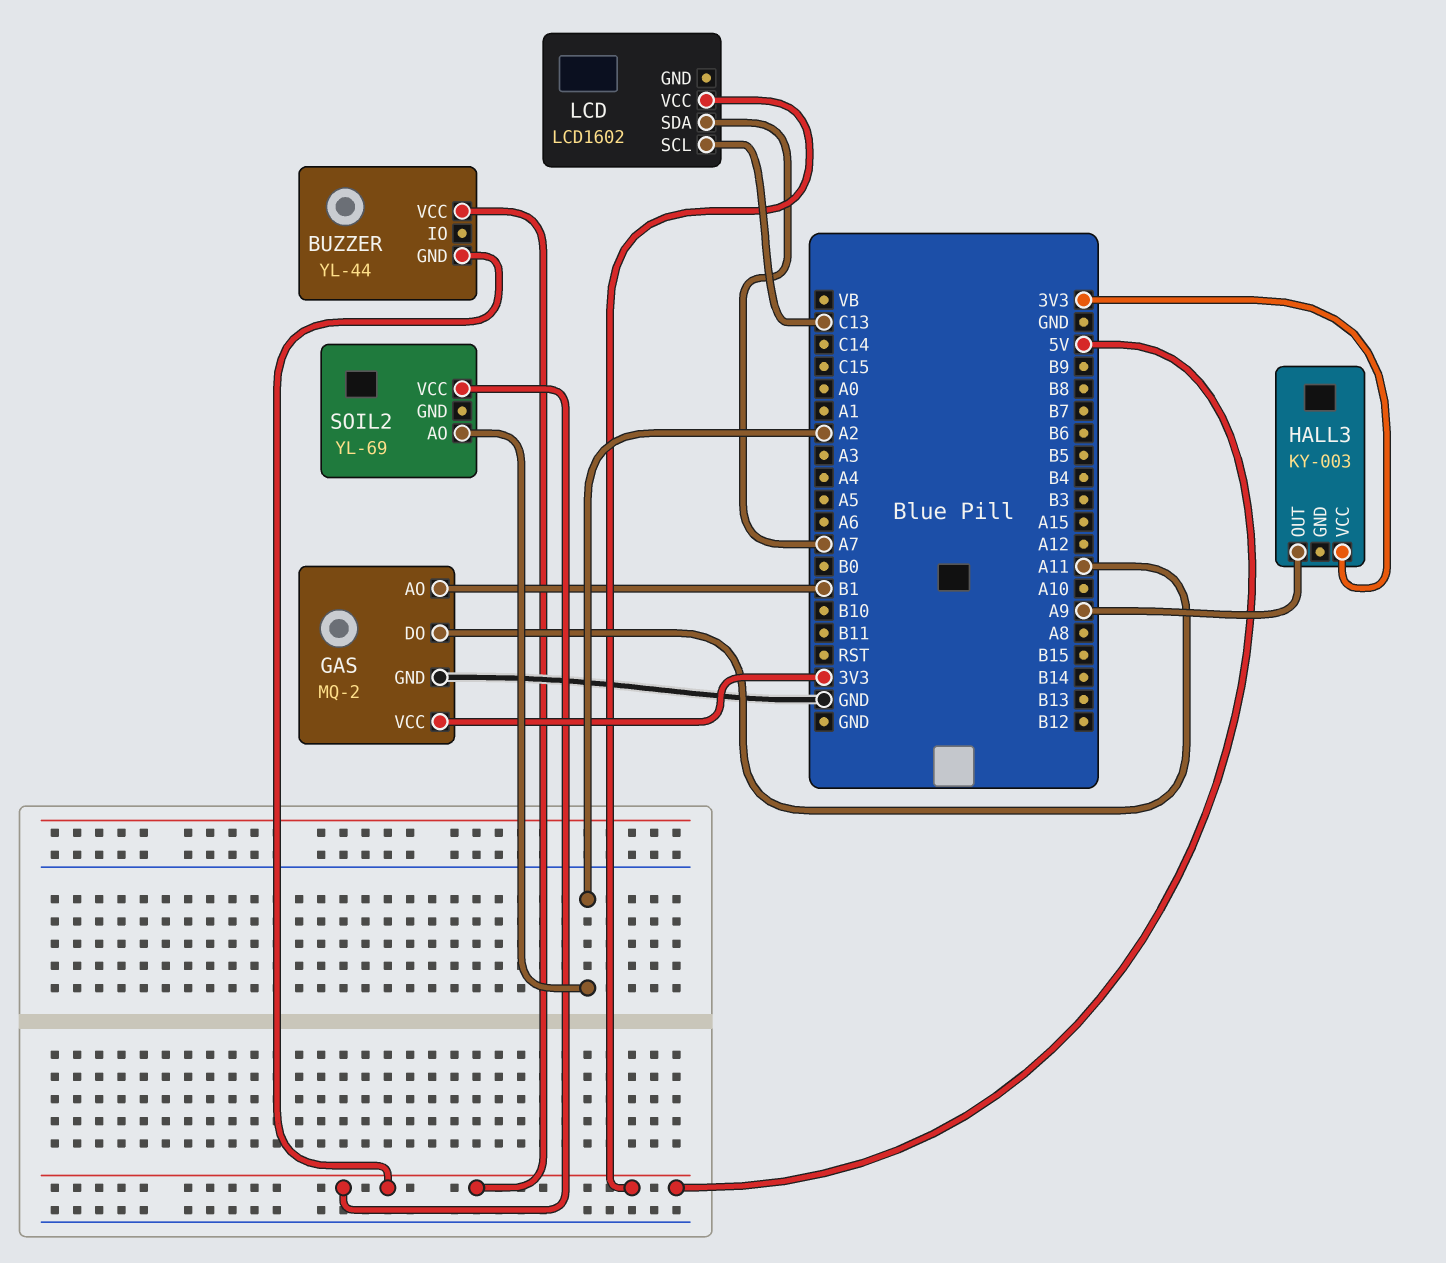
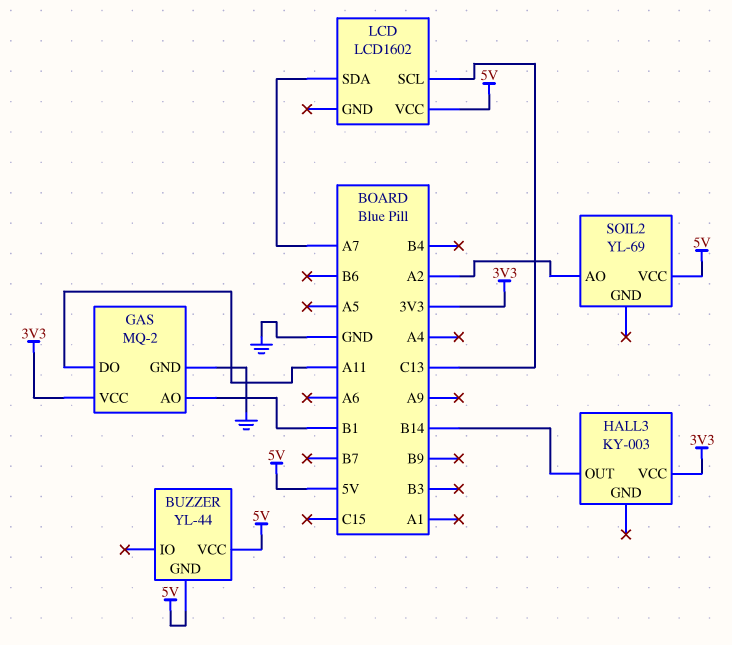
HALL3 pin OUT: A9 -> B14

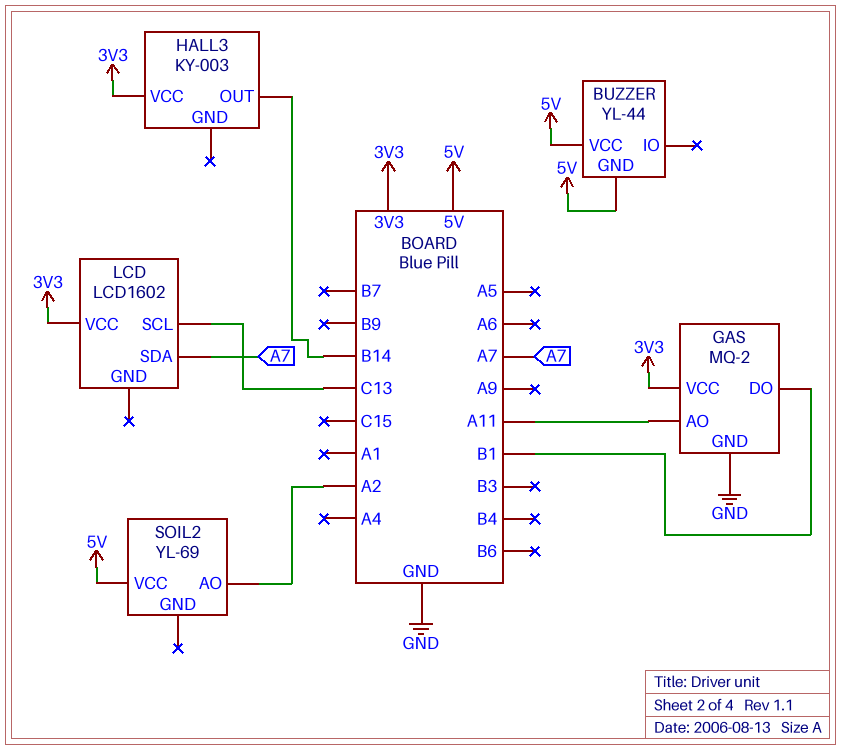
GAS pin AO: B1 -> A11
GAS pin DO: A11 -> B1
LCD pin VCC: 5V -> 3V3

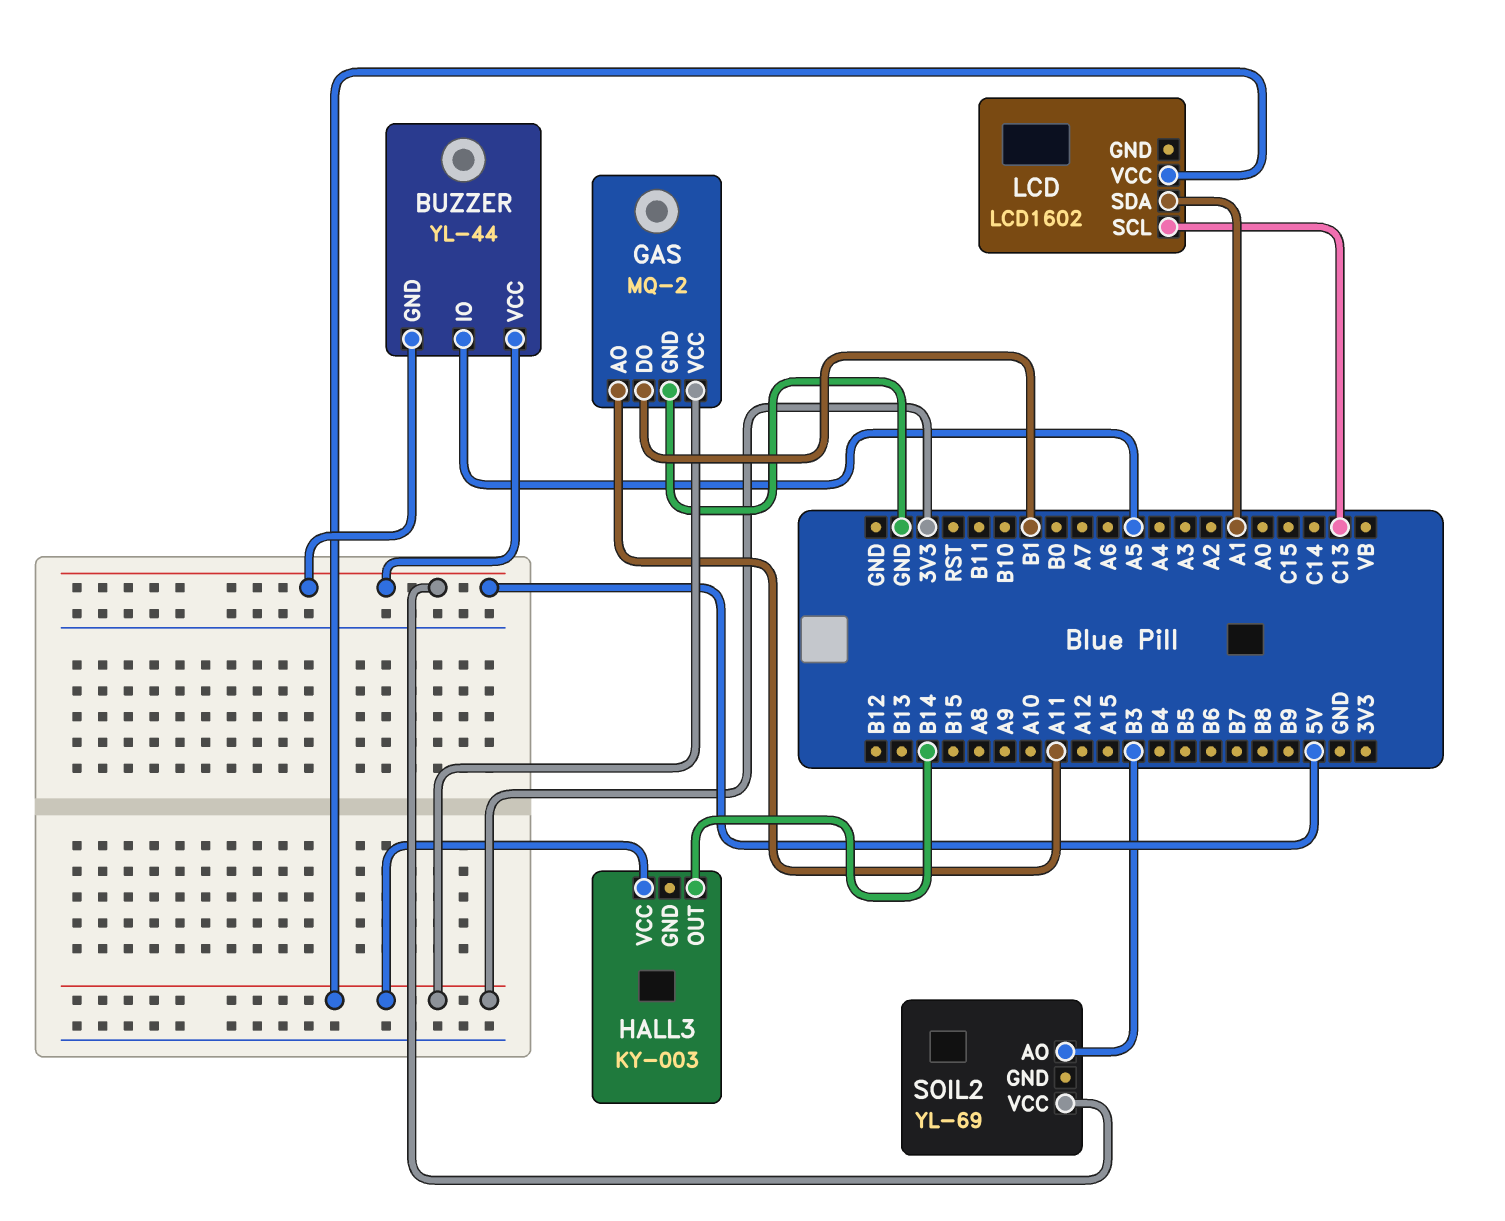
BUZZER pin IO: none -> A5
LCD pin SDA: A7 -> A1
SOIL2 pin AO: A2 -> B3

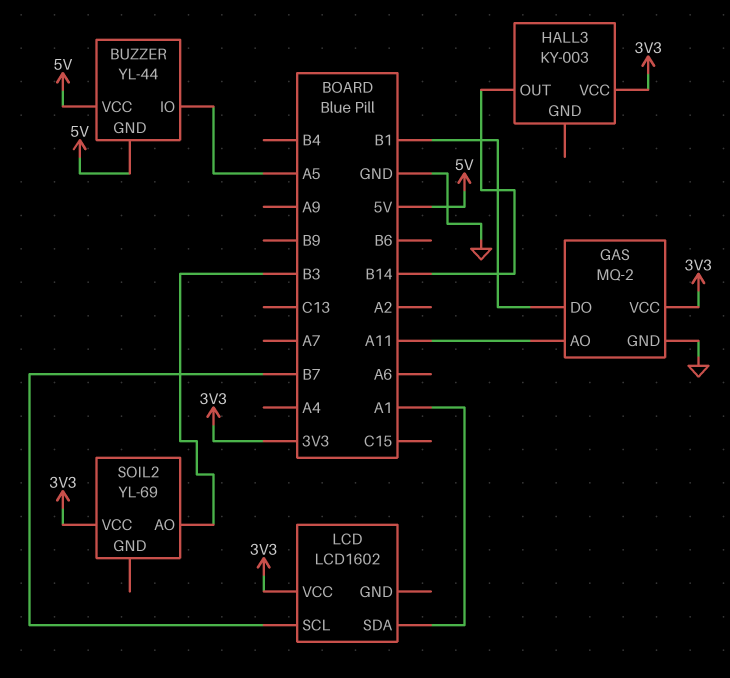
LCD pin SCL: C13 -> B7
SOIL2 pin VCC: 5V -> 3V3

